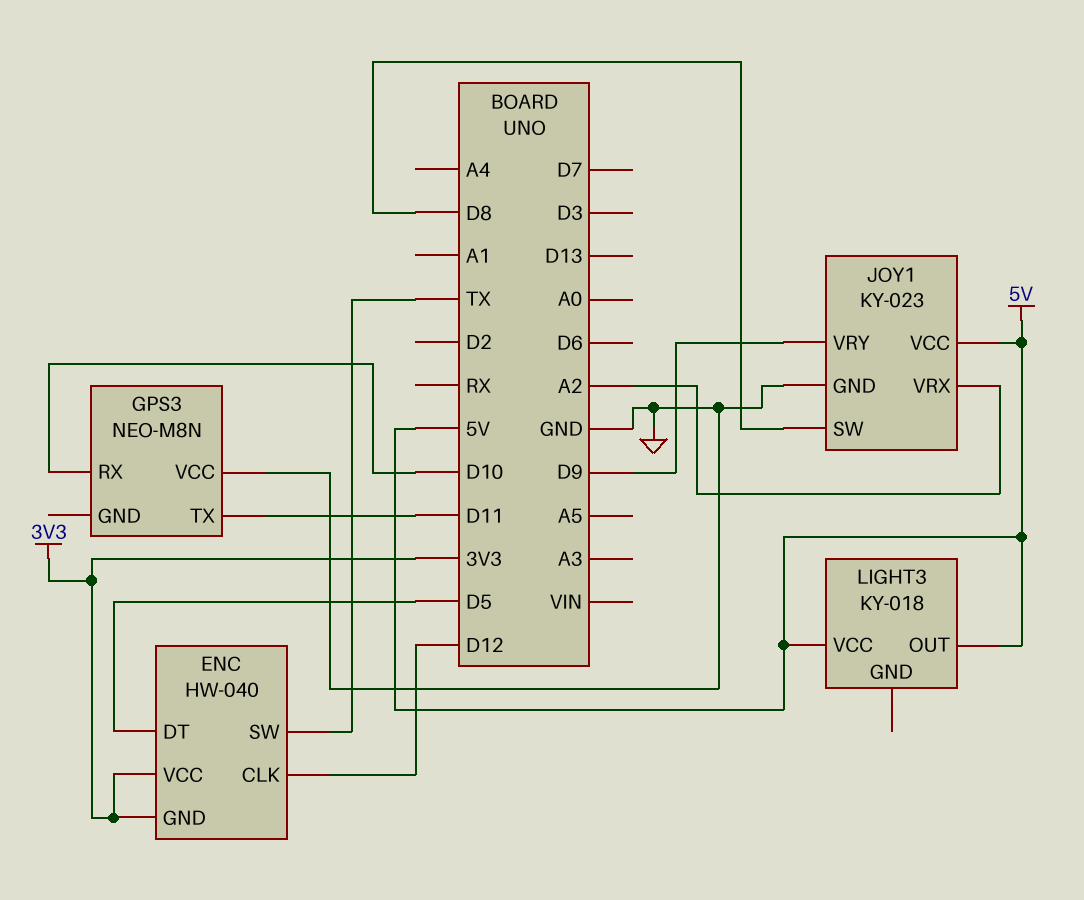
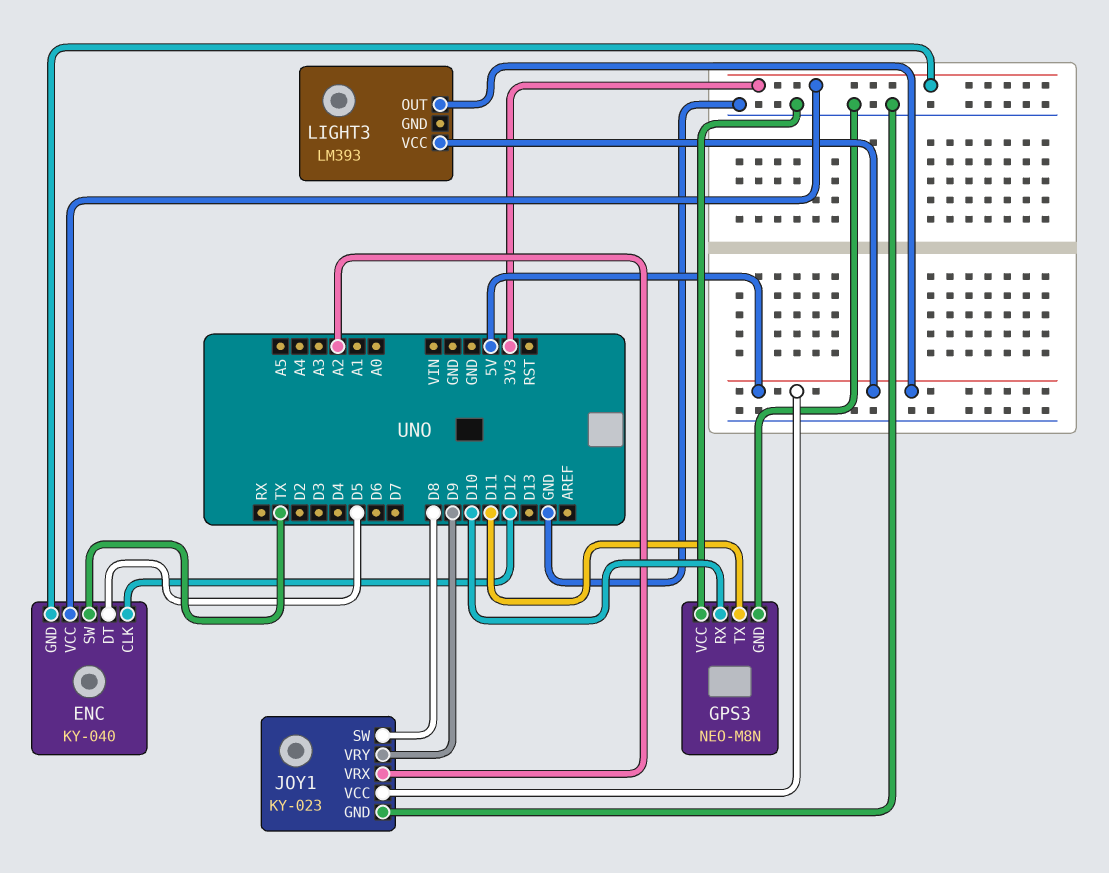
ENC: HW-040 -> KY-040
GPS3 pin GND: none -> GND
LIGHT3: KY-018 -> LM393

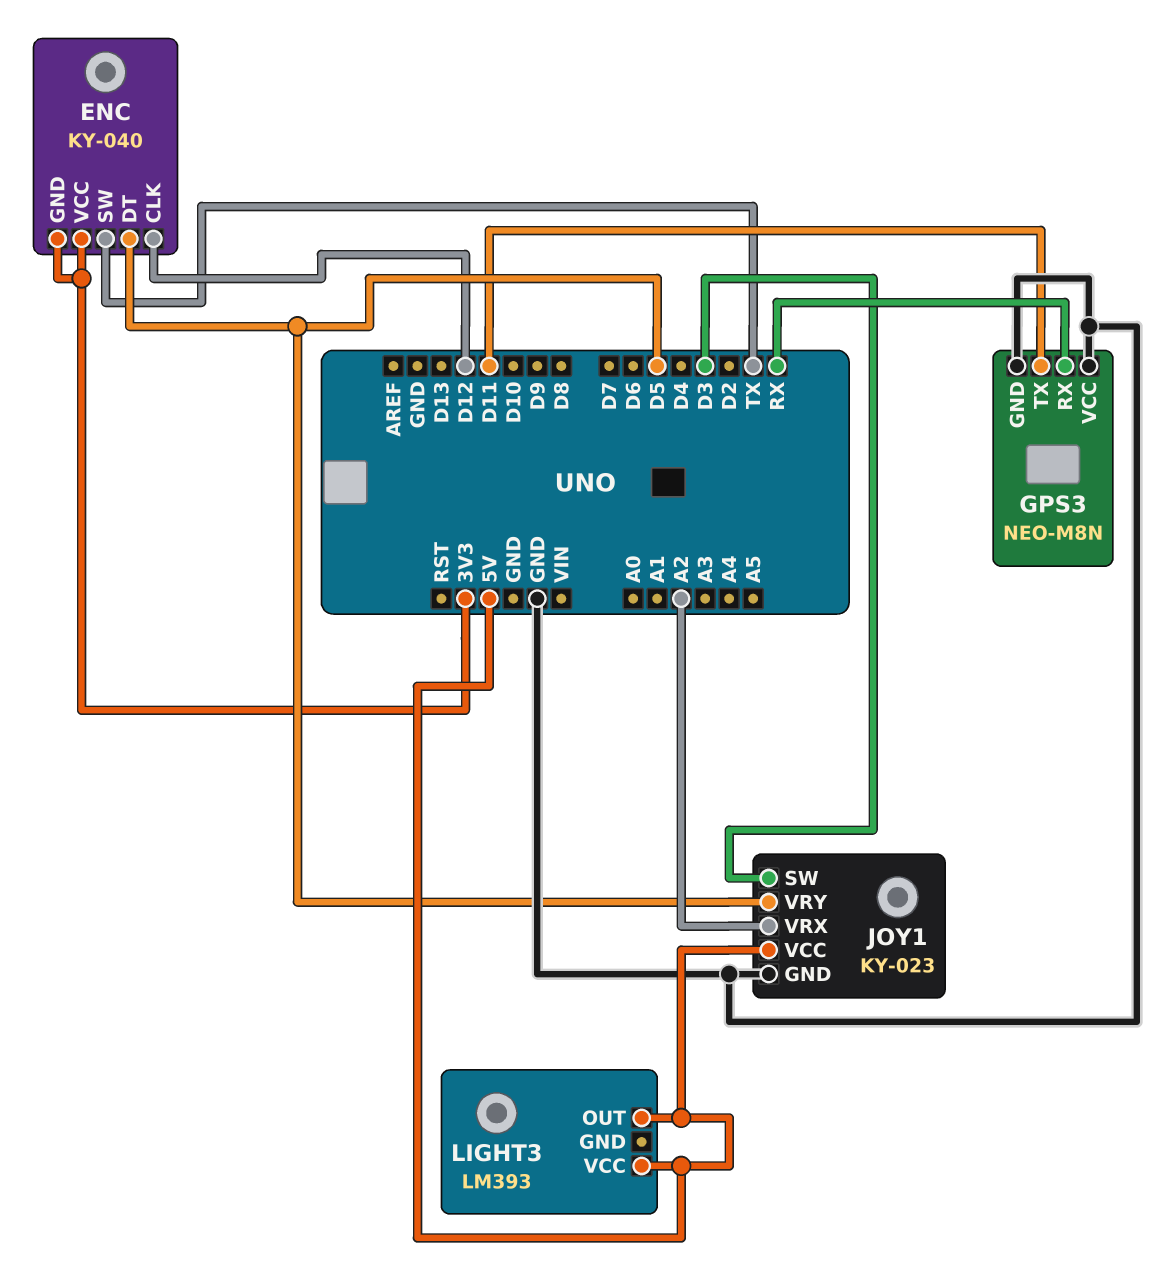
GPS3 pin RX: D10 -> RX
JOY1 pin SW: D8 -> D3
JOY1 pin VRY: D9 -> D5

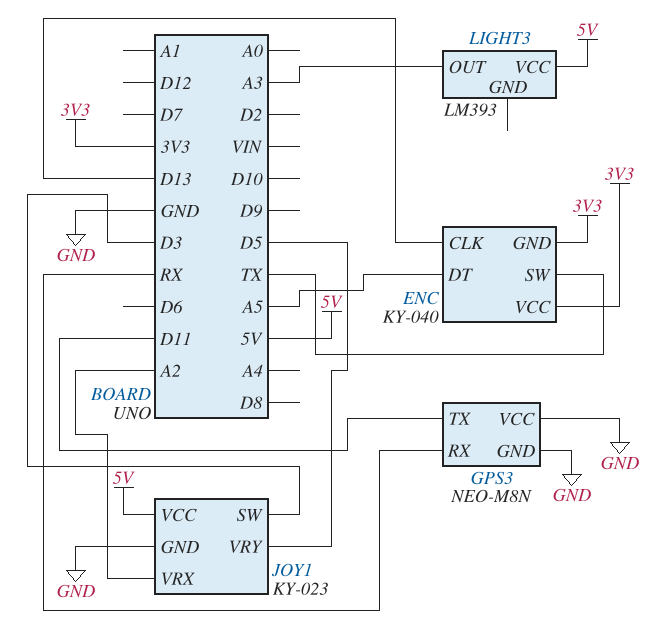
ENC pin CLK: D12 -> D13
ENC pin DT: D5 -> A5
LIGHT3 pin OUT: 5V -> A3

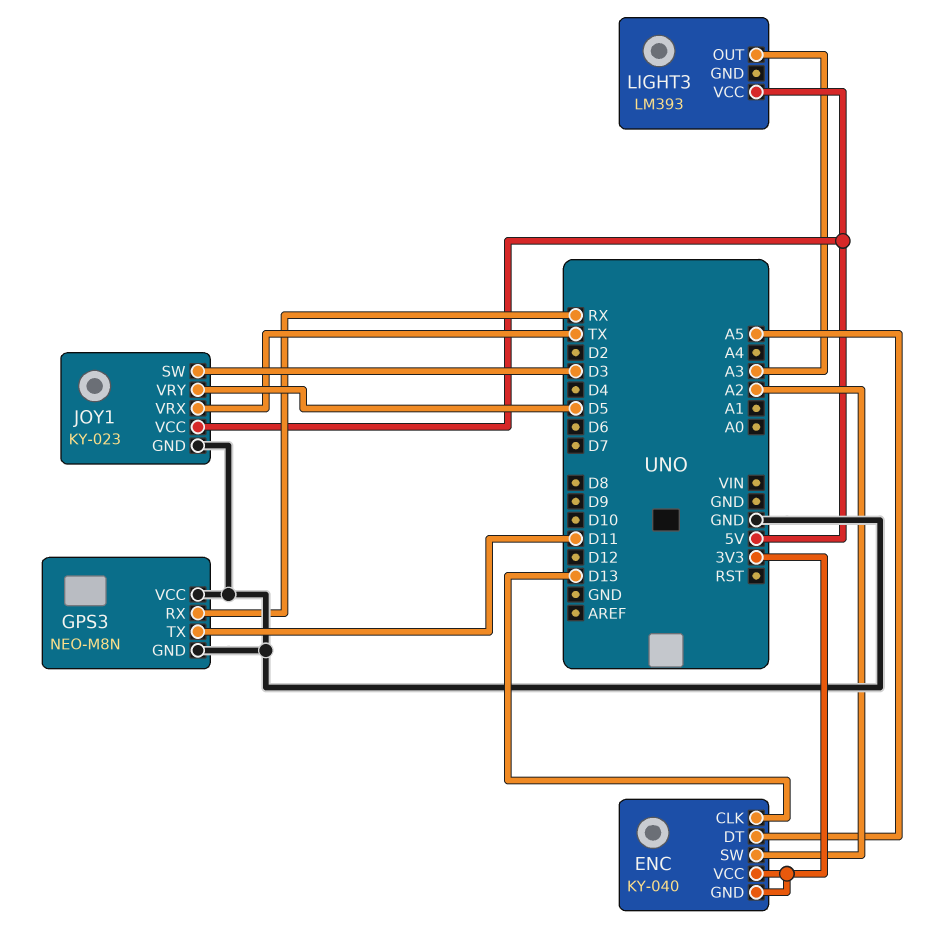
ENC pin SW: TX -> A2
JOY1 pin VRX: A2 -> TX

